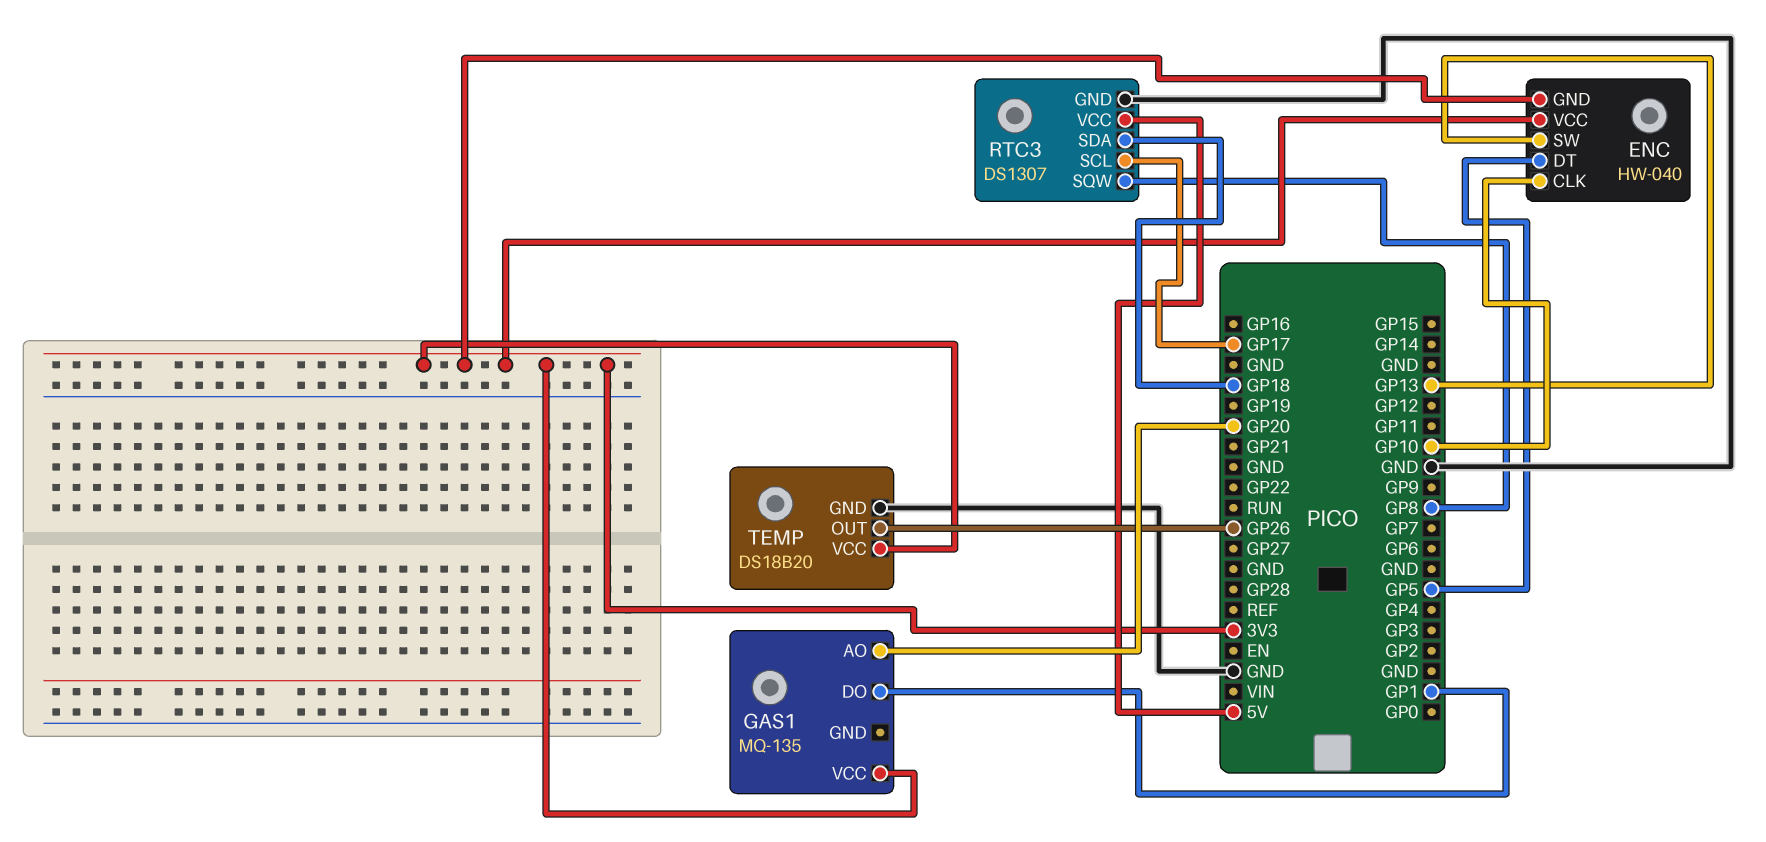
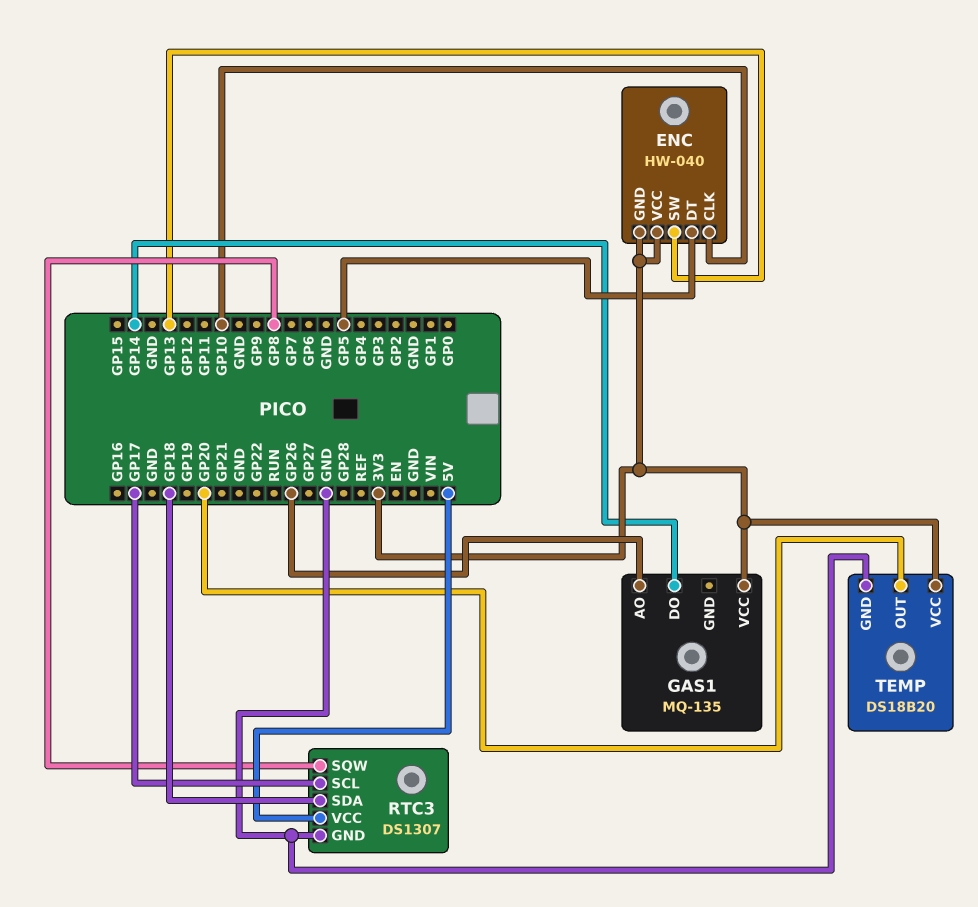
GAS1 pin AO: GP20 -> GP26
GAS1 pin DO: GP1 -> GP14
TEMP pin OUT: GP26 -> GP20

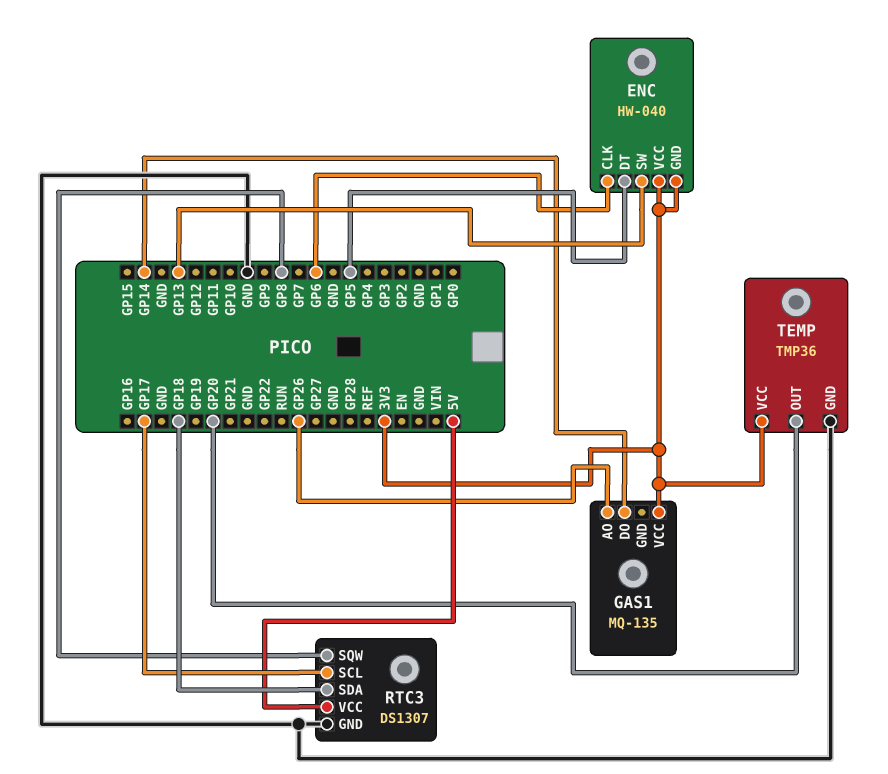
ENC pin CLK: GP10 -> GP6
TEMP: DS18B20 -> TMP36

